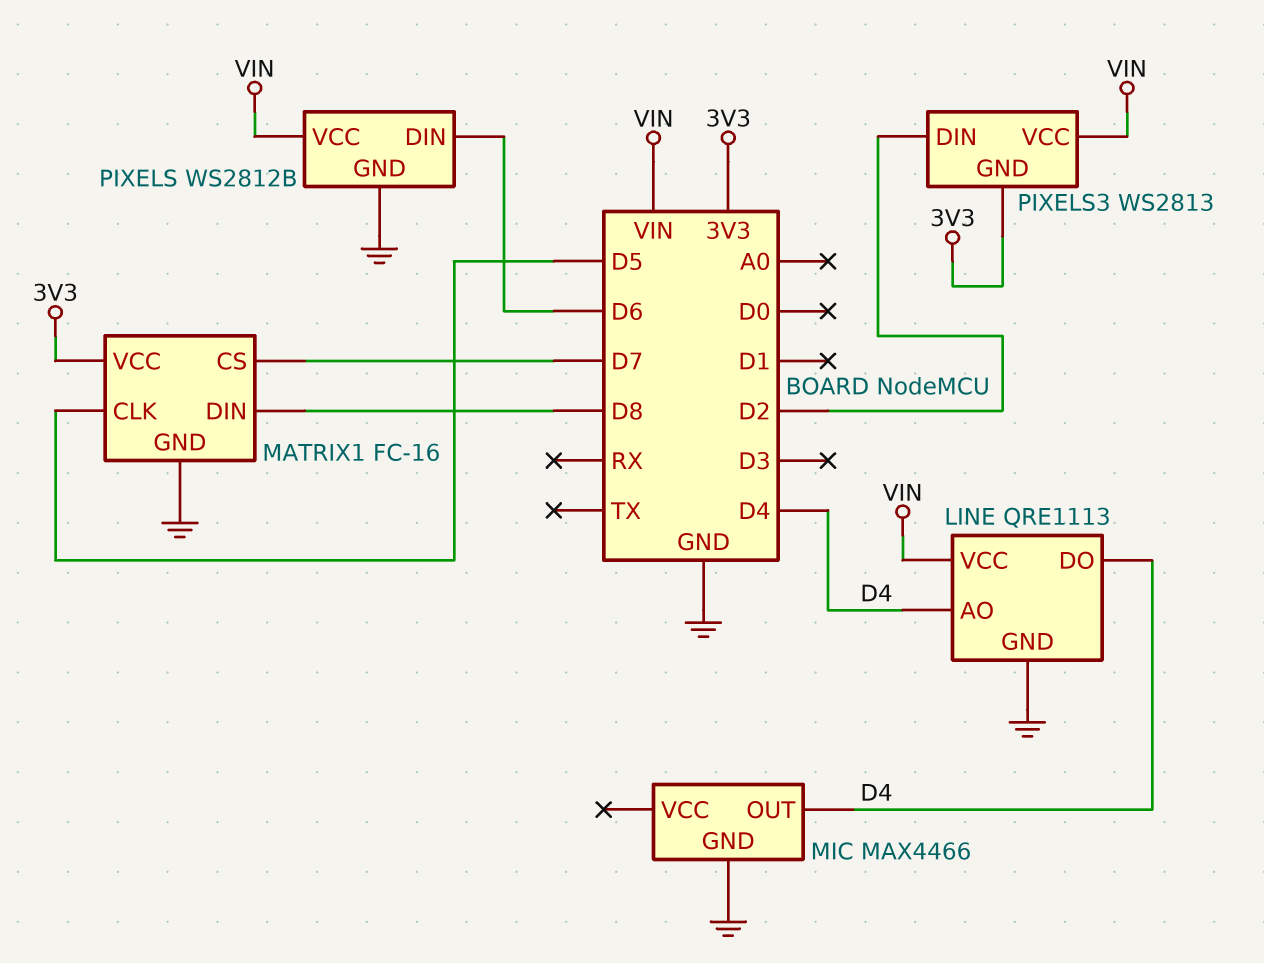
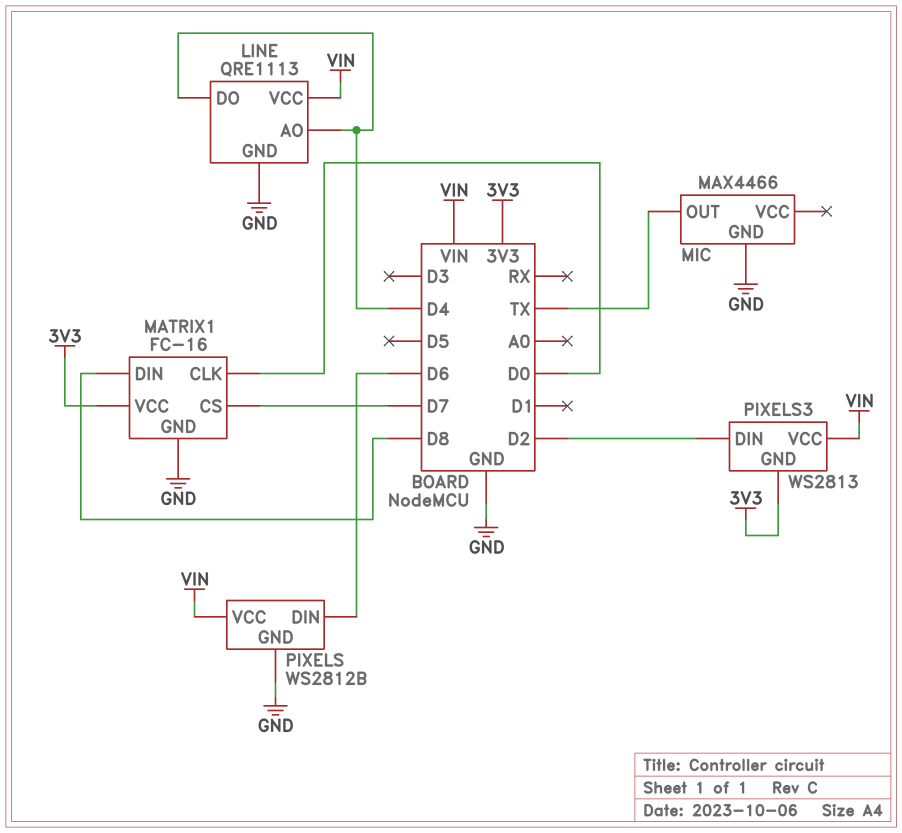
MATRIX1 pin CLK: D5 -> D0
MIC pin OUT: D4 -> TX

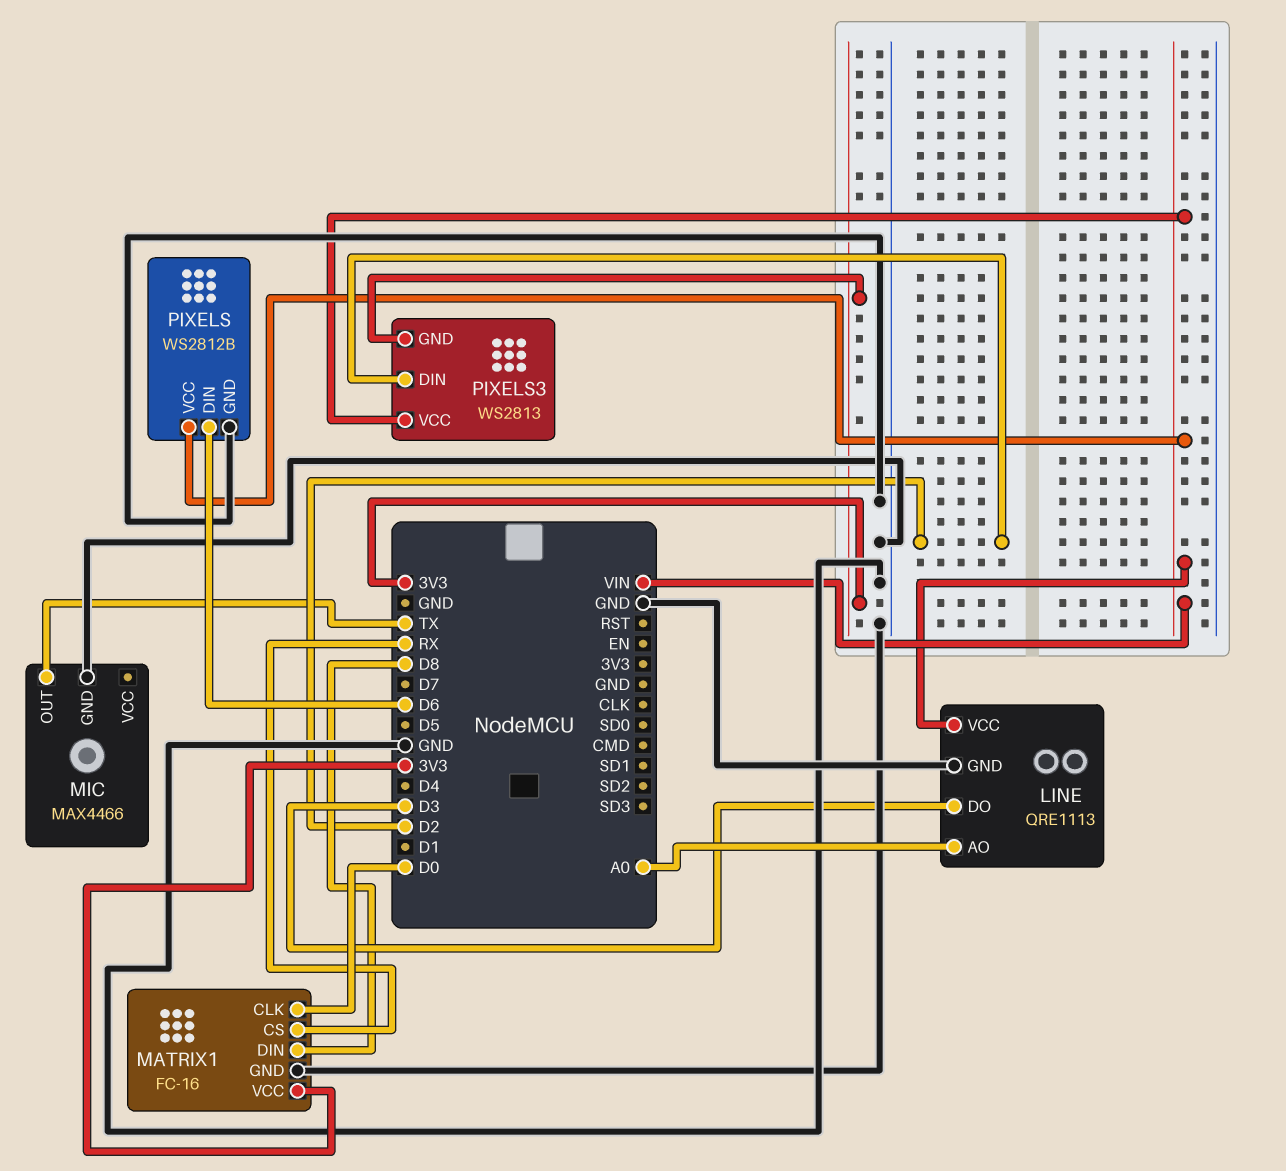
LINE pin AO: D4 -> A0
LINE pin DO: D4 -> D3
MATRIX1 pin CS: D7 -> RX

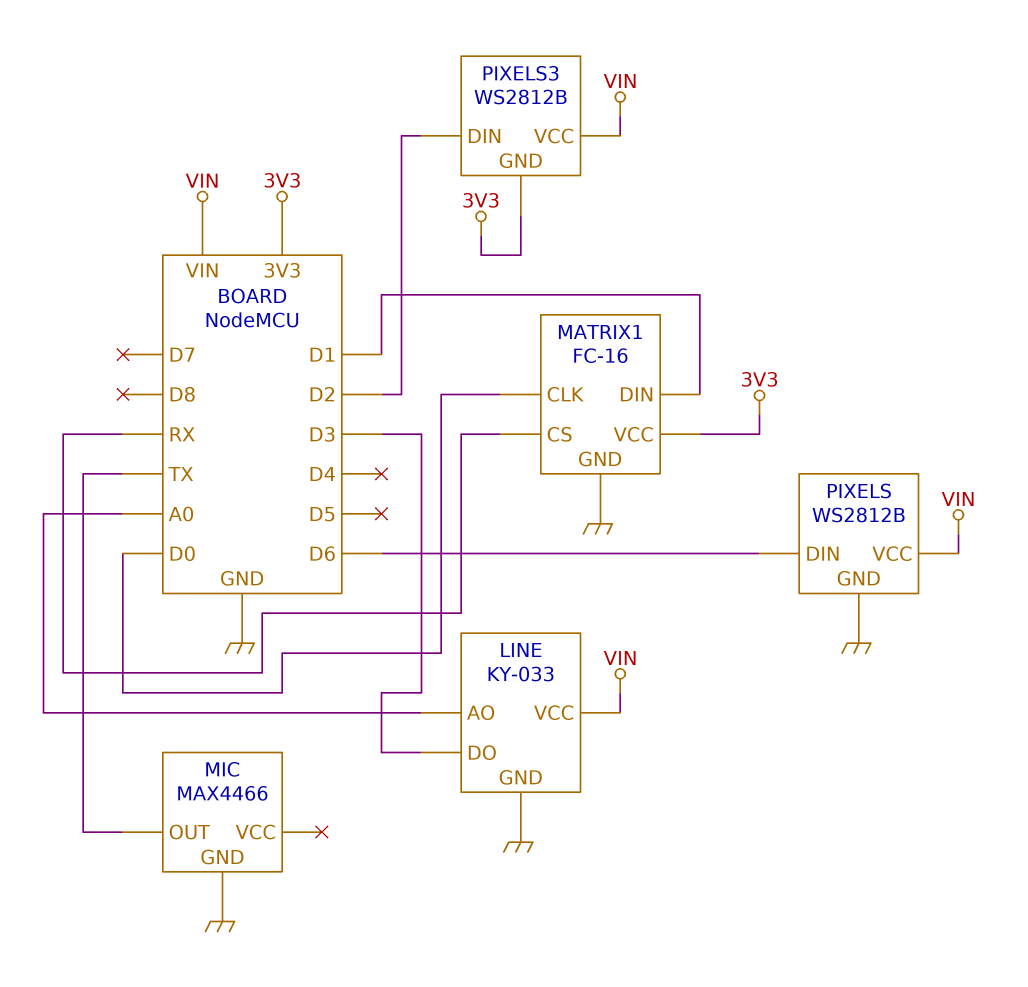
LINE: QRE1113 -> KY-033
MATRIX1 pin DIN: D8 -> D1
PIXELS3: WS2813 -> WS2812B

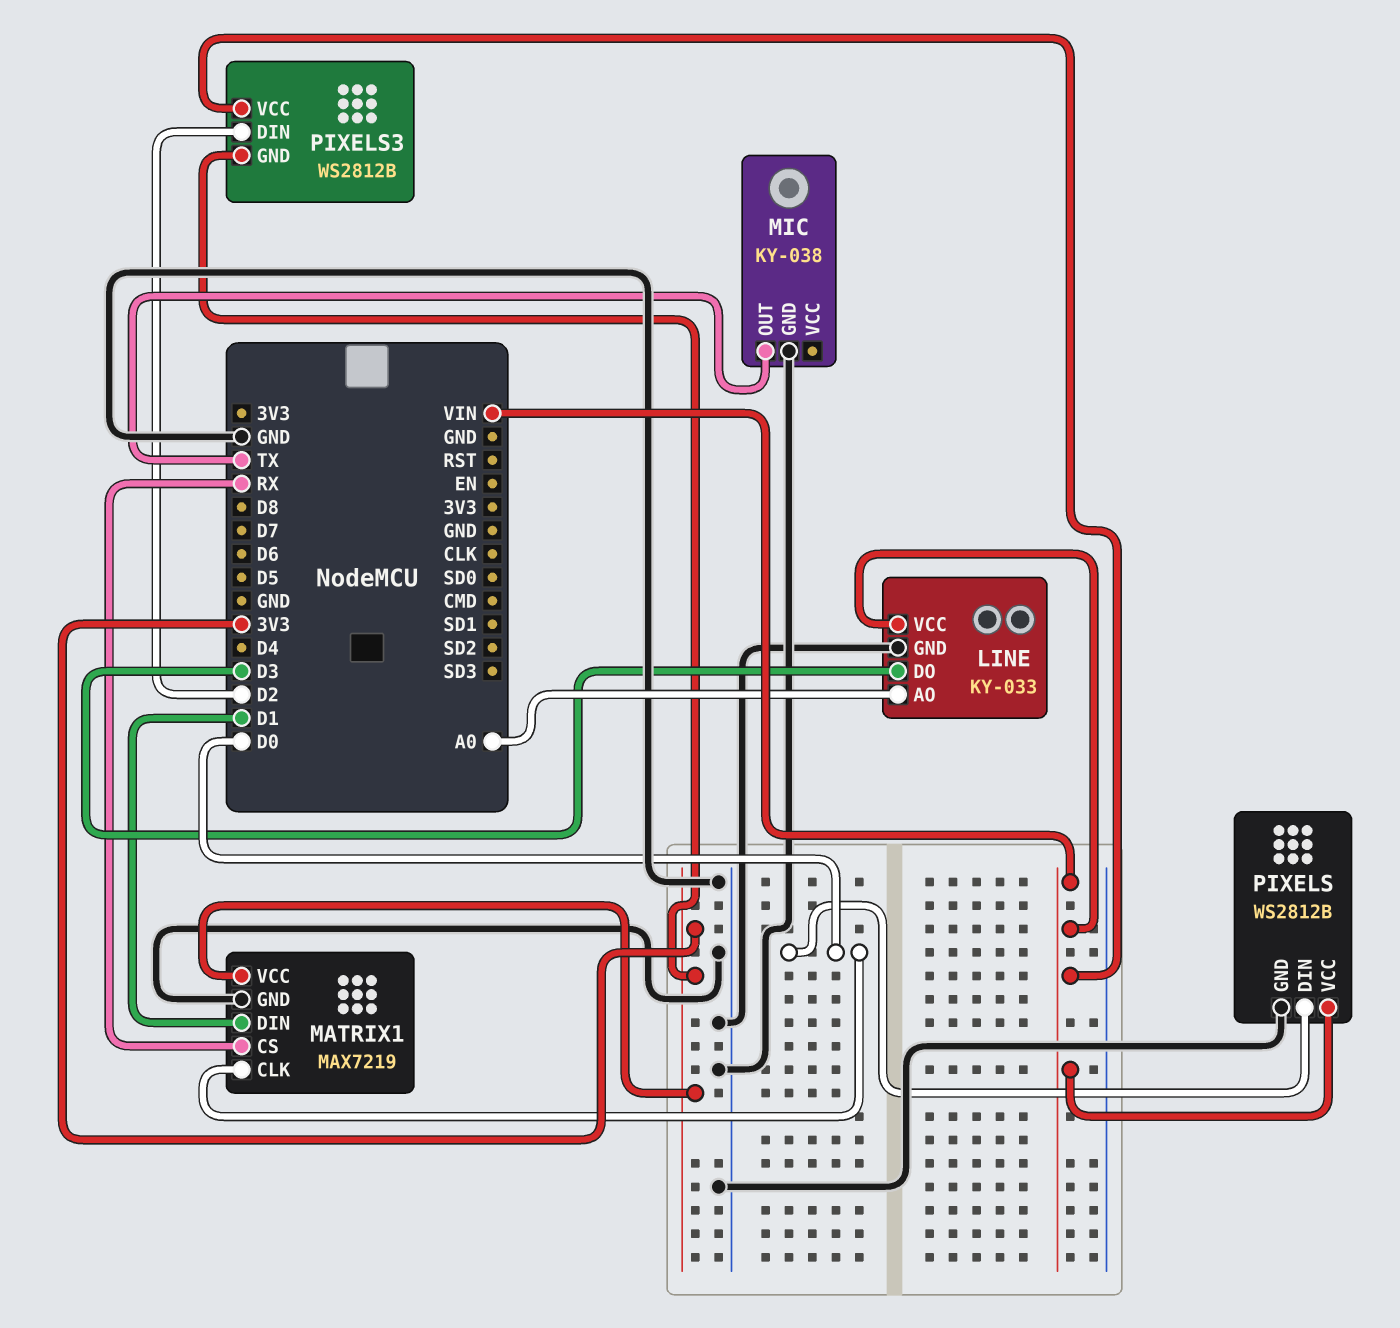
MATRIX1: FC-16 -> MAX7219
MIC: MAX4466 -> KY-038
PIXELS pin DIN: D6 -> D0

